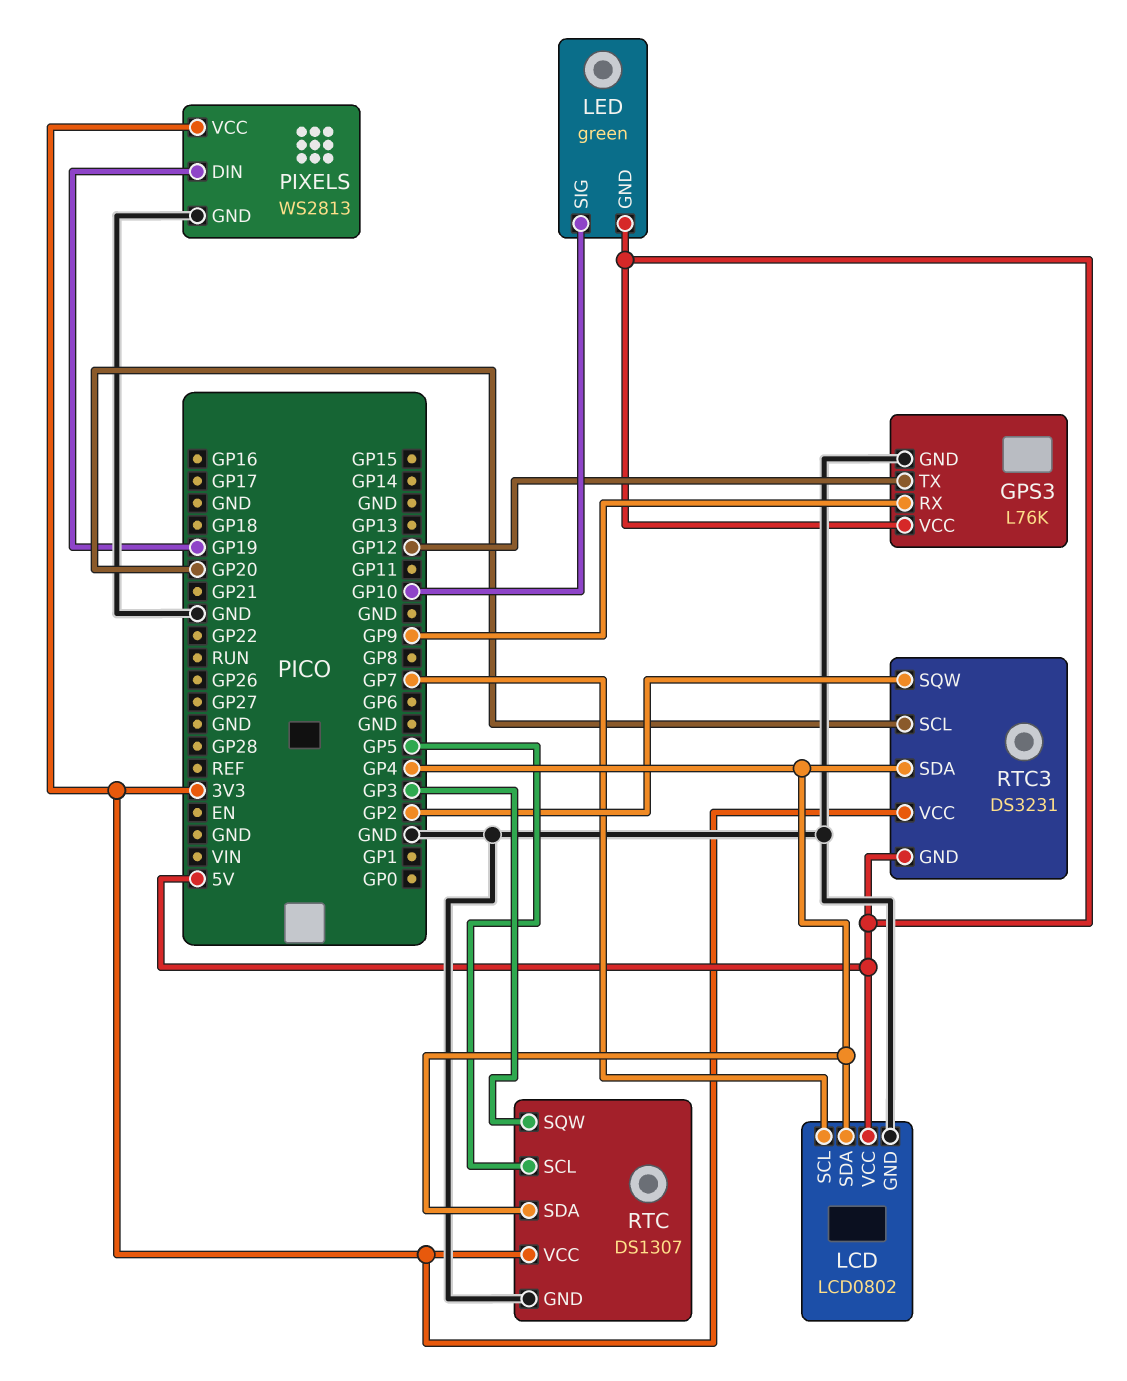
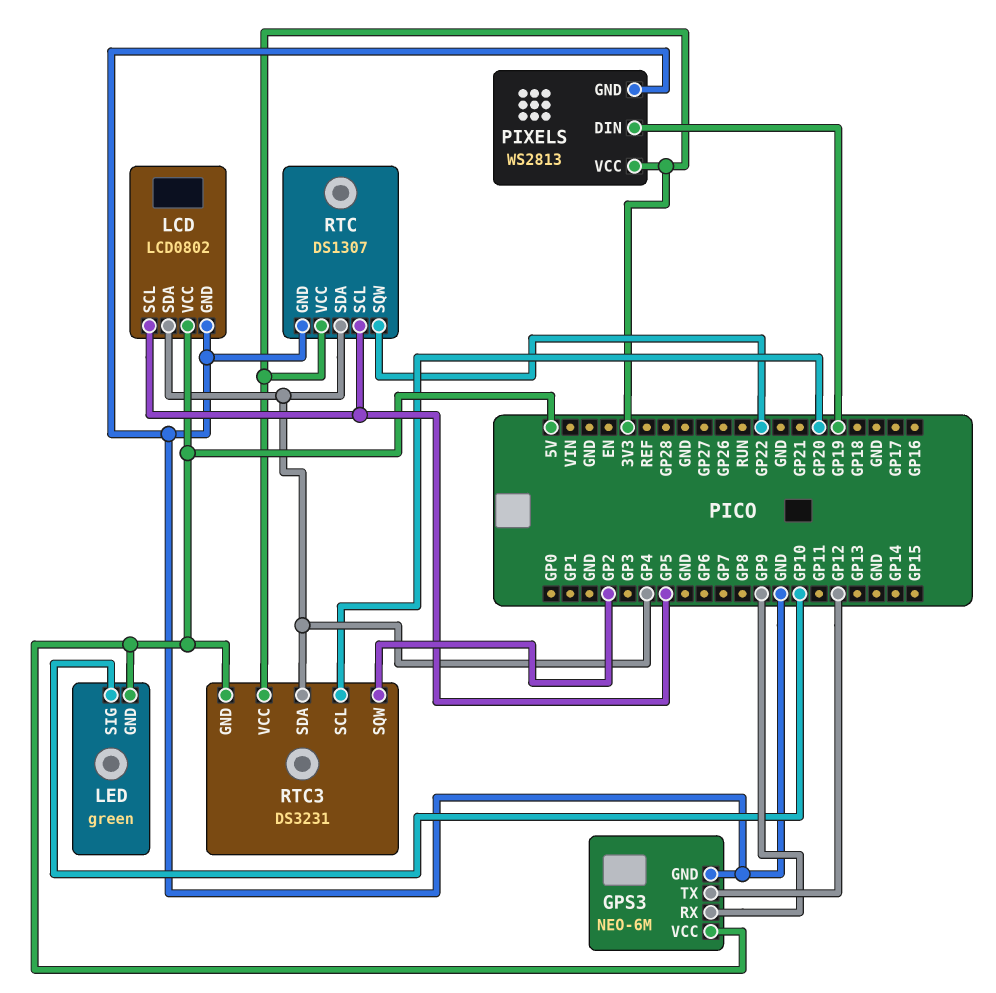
GPS3: L76K -> NEO-6M
LCD pin SCL: GP7 -> GP5
RTC pin SQW: GP3 -> GP22

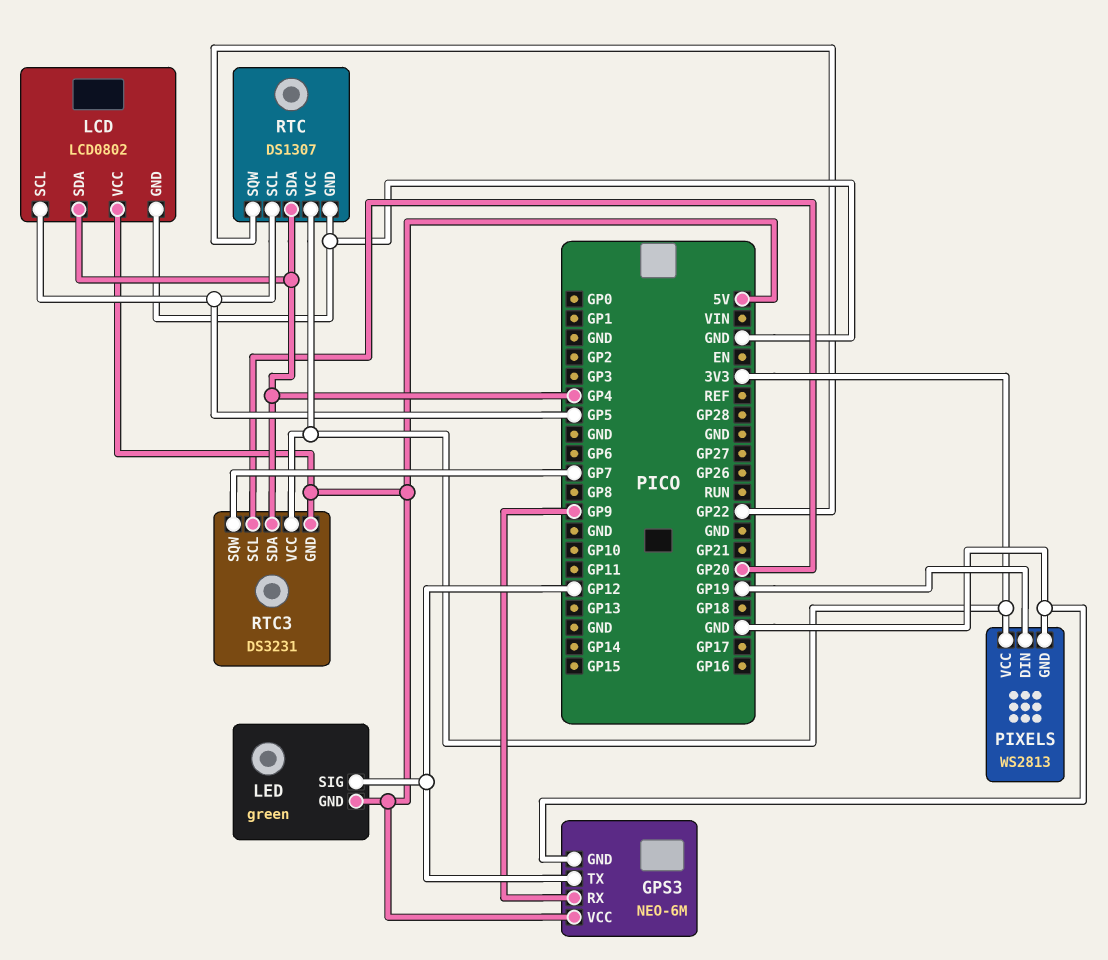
LED pin SIG: GP10 -> GP12
RTC3 pin SQW: GP2 -> GP7

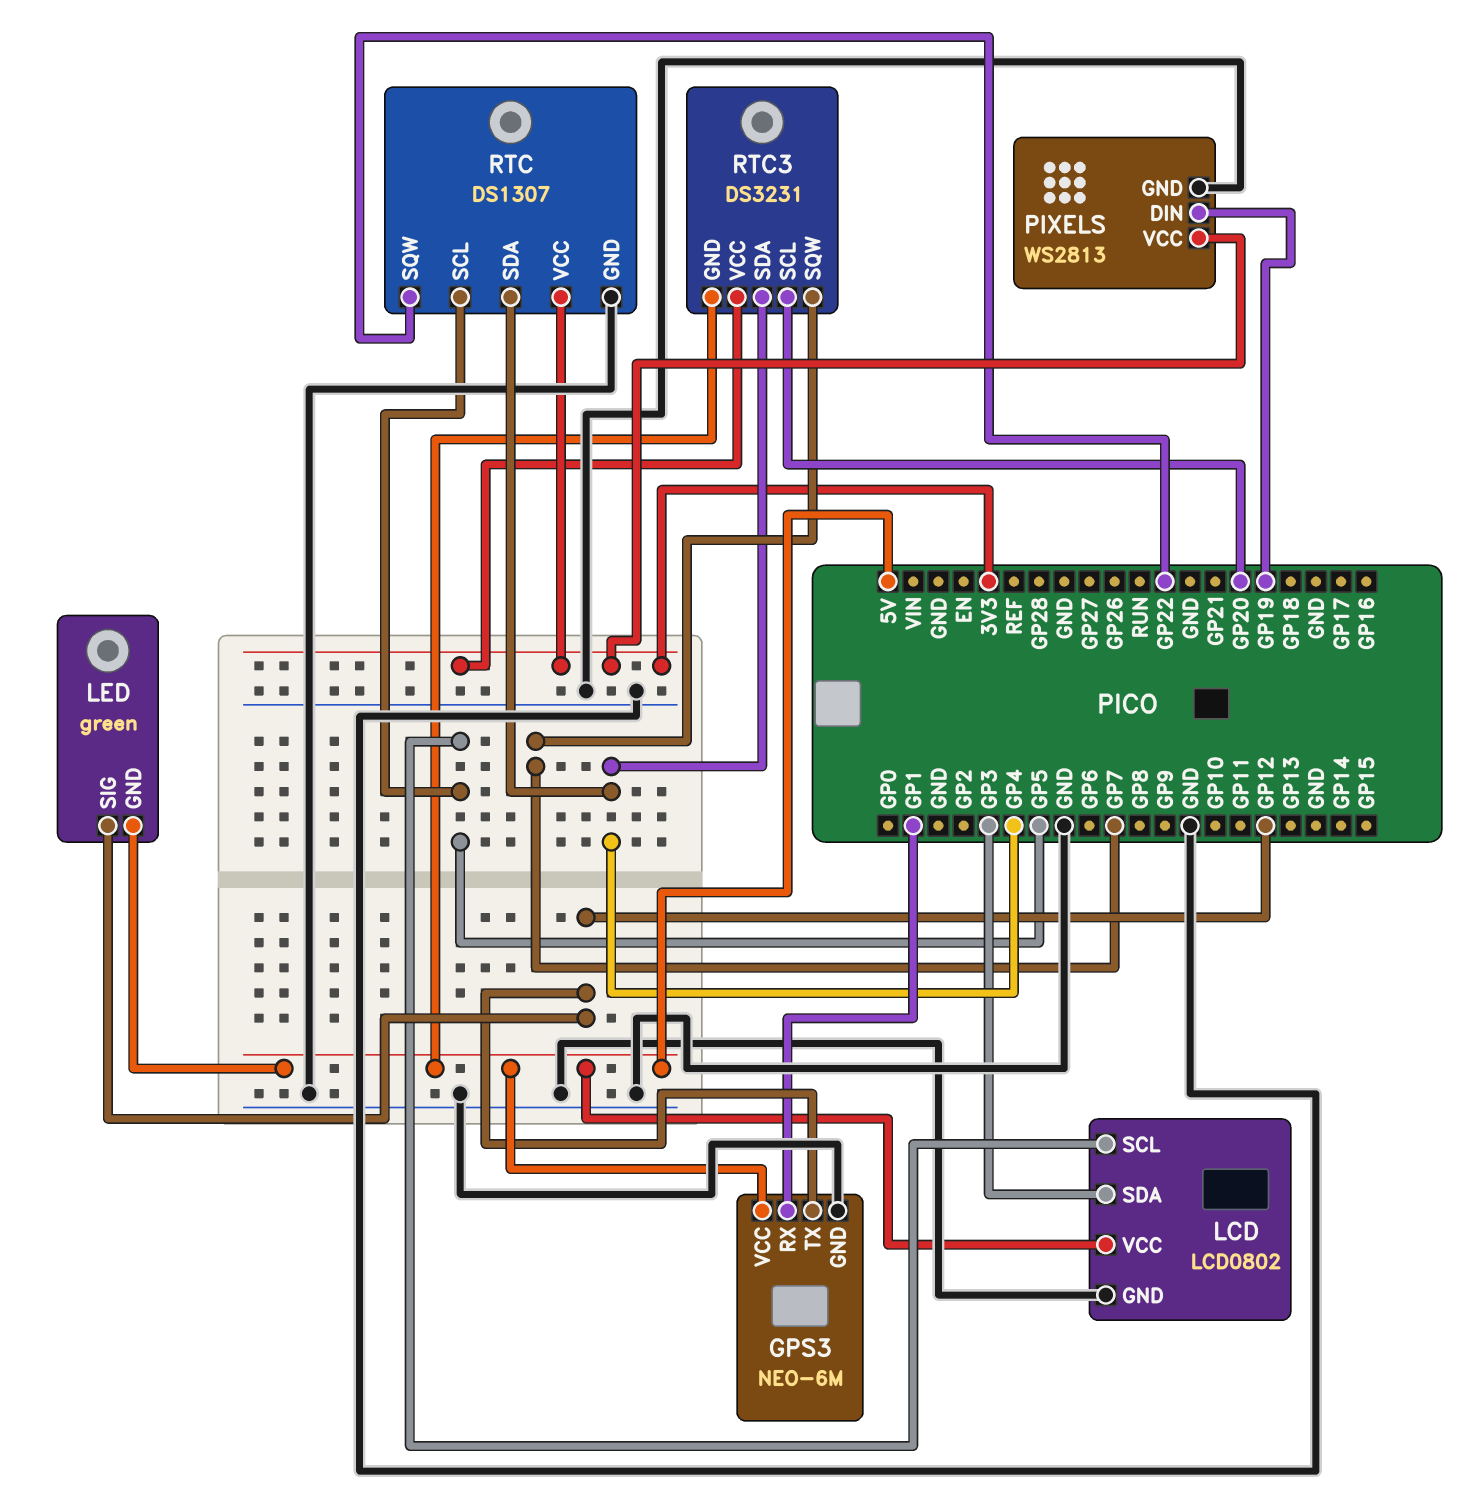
GPS3 pin RX: GP9 -> GP1
LCD pin SDA: GP4 -> GP3

